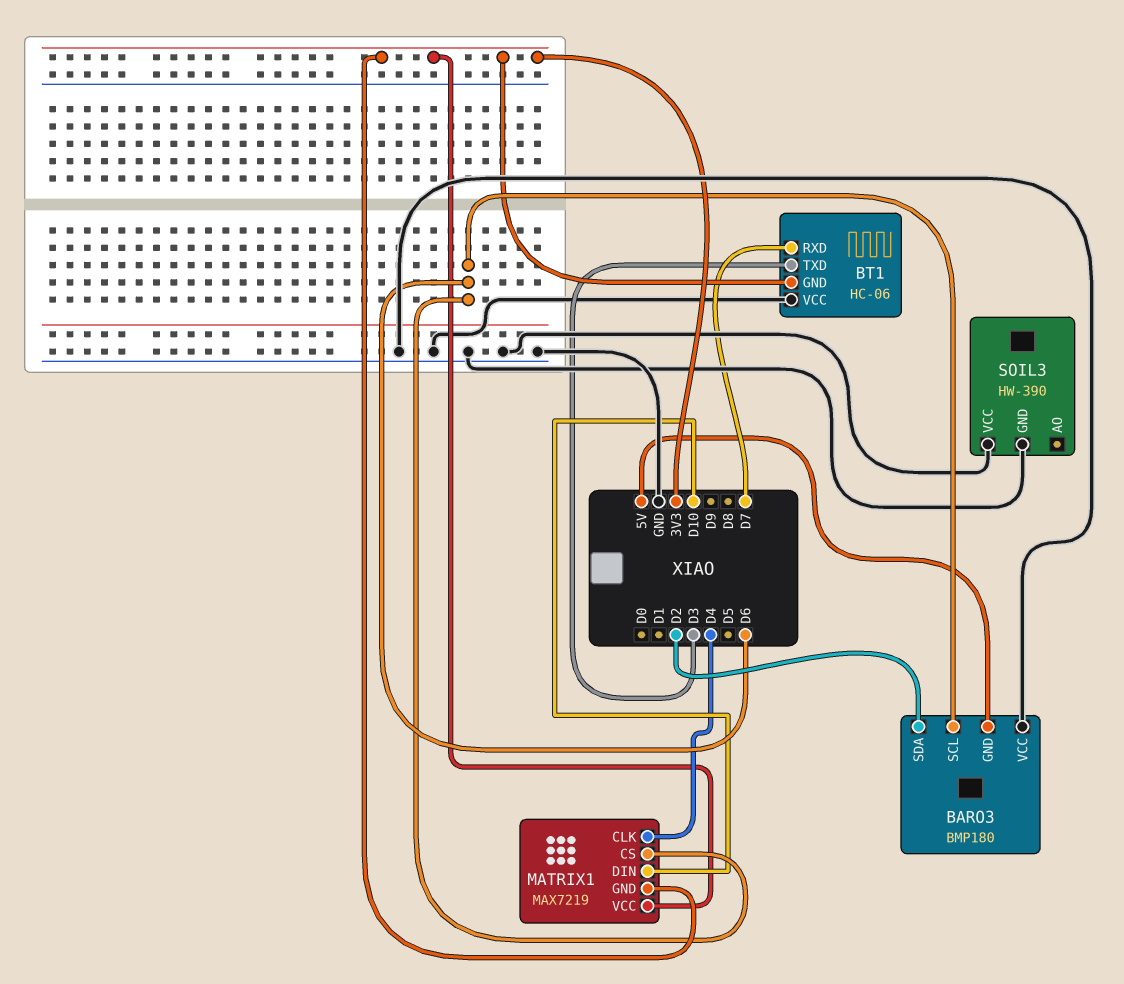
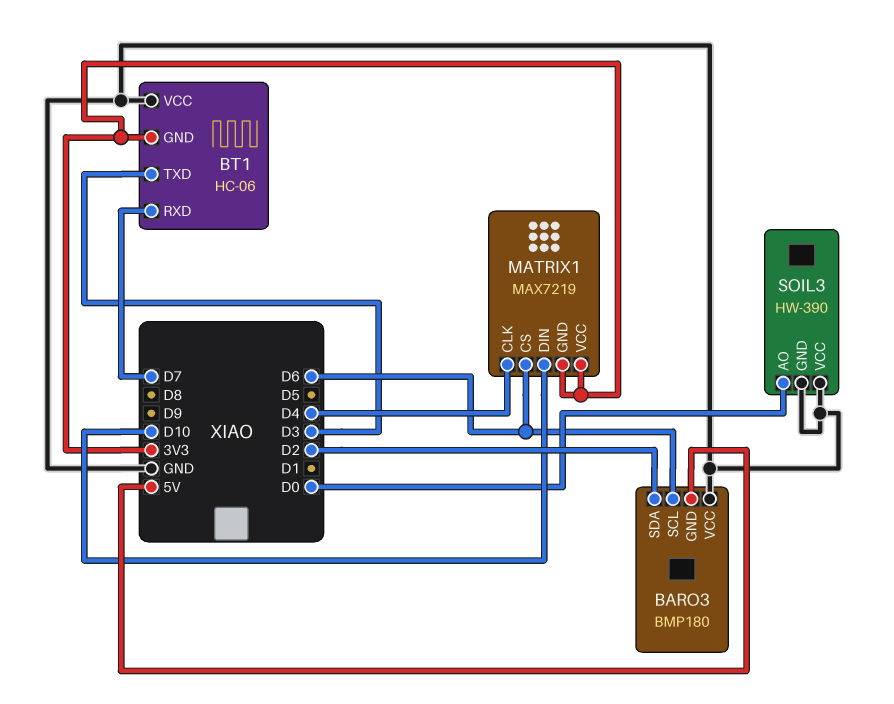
SOIL3 pin AO: none -> D0

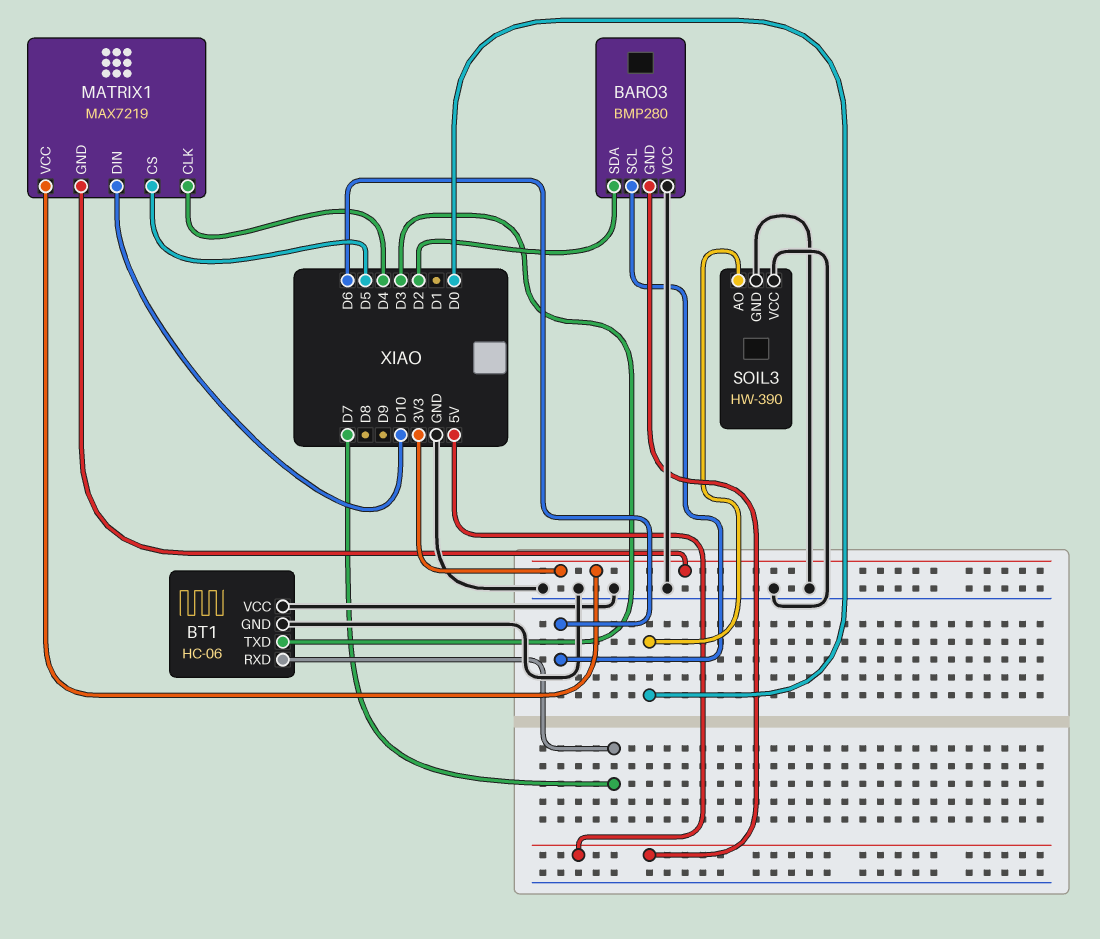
BARO3: BMP180 -> BMP280
BT1 pin GND: 3V3 -> GND
MATRIX1 pin CS: D6 -> D5

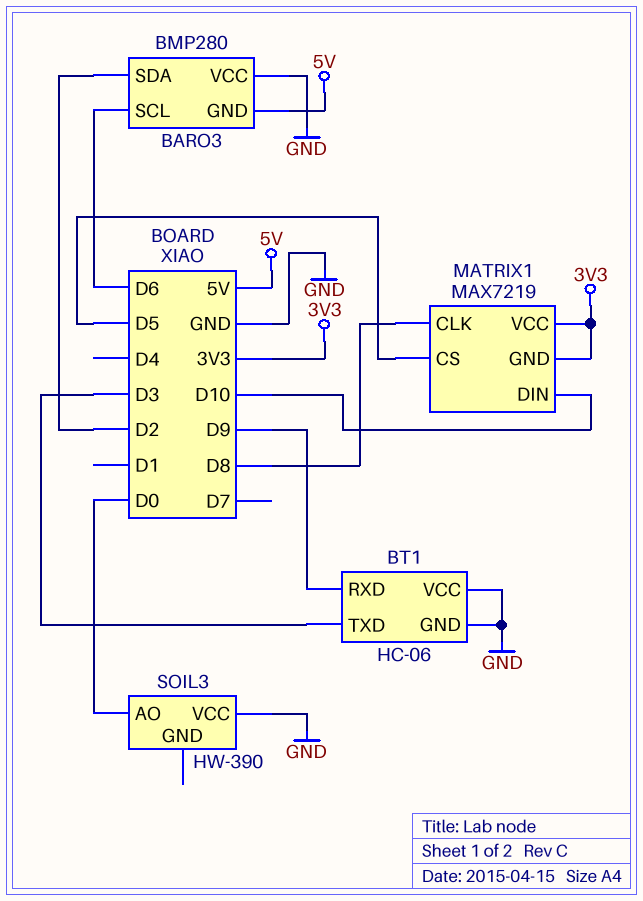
BT1 pin RXD: D7 -> D9
MATRIX1 pin CLK: D4 -> D8
SOIL3 pin GND: GND -> none

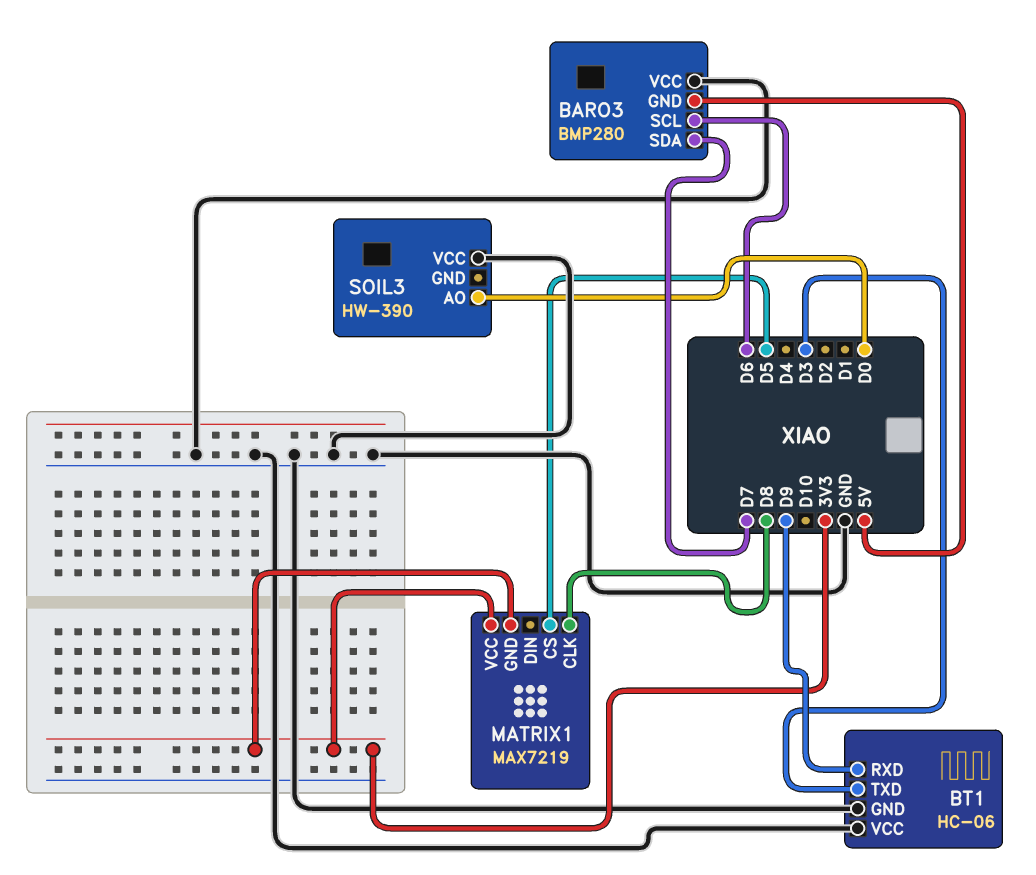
BARO3 pin SDA: D2 -> D7
MATRIX1 pin DIN: D10 -> none

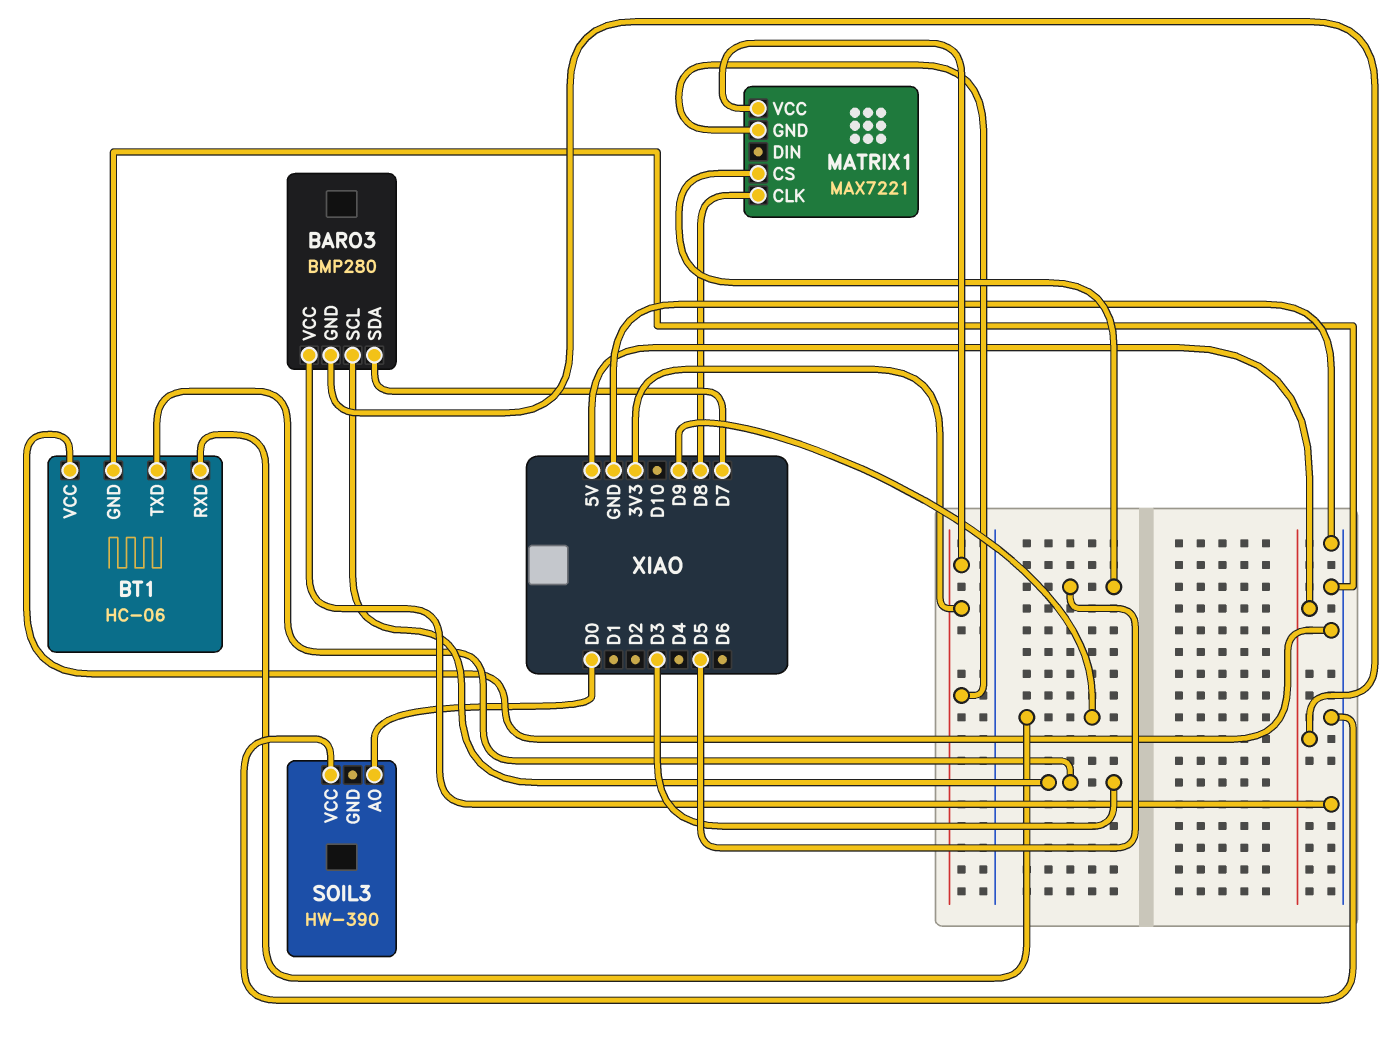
BARO3 pin SCL: D6 -> D3
MATRIX1: MAX7219 -> MAX7221

